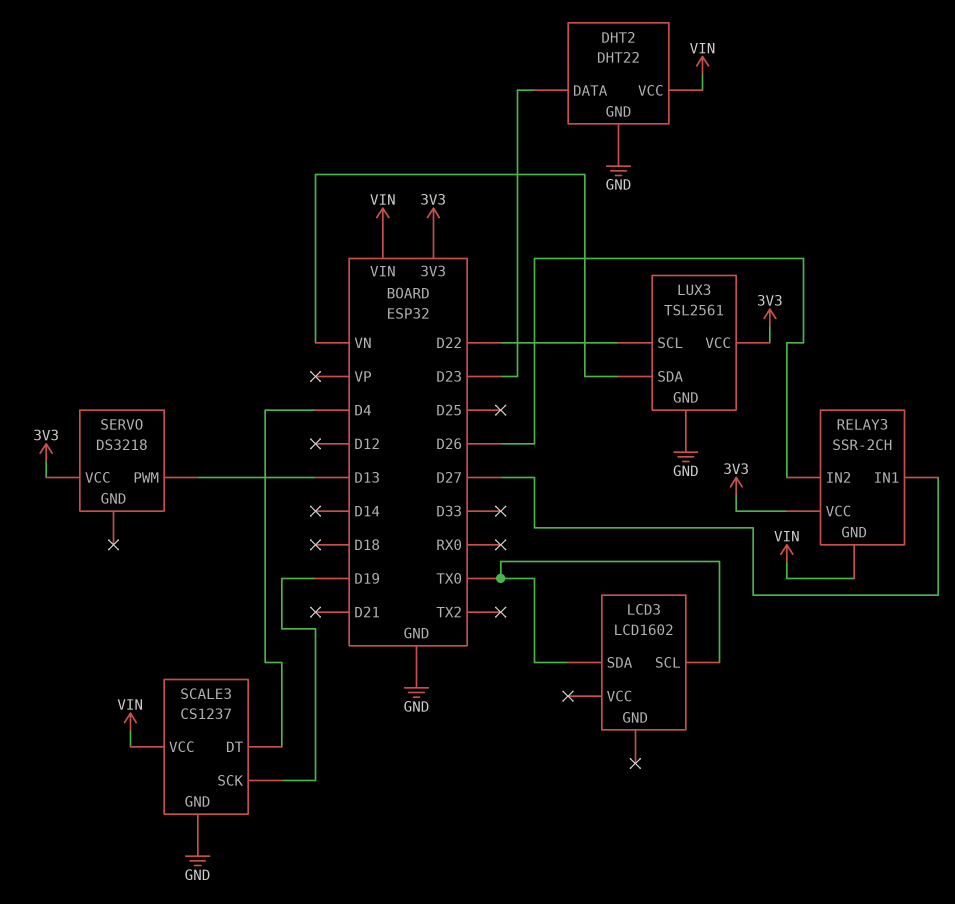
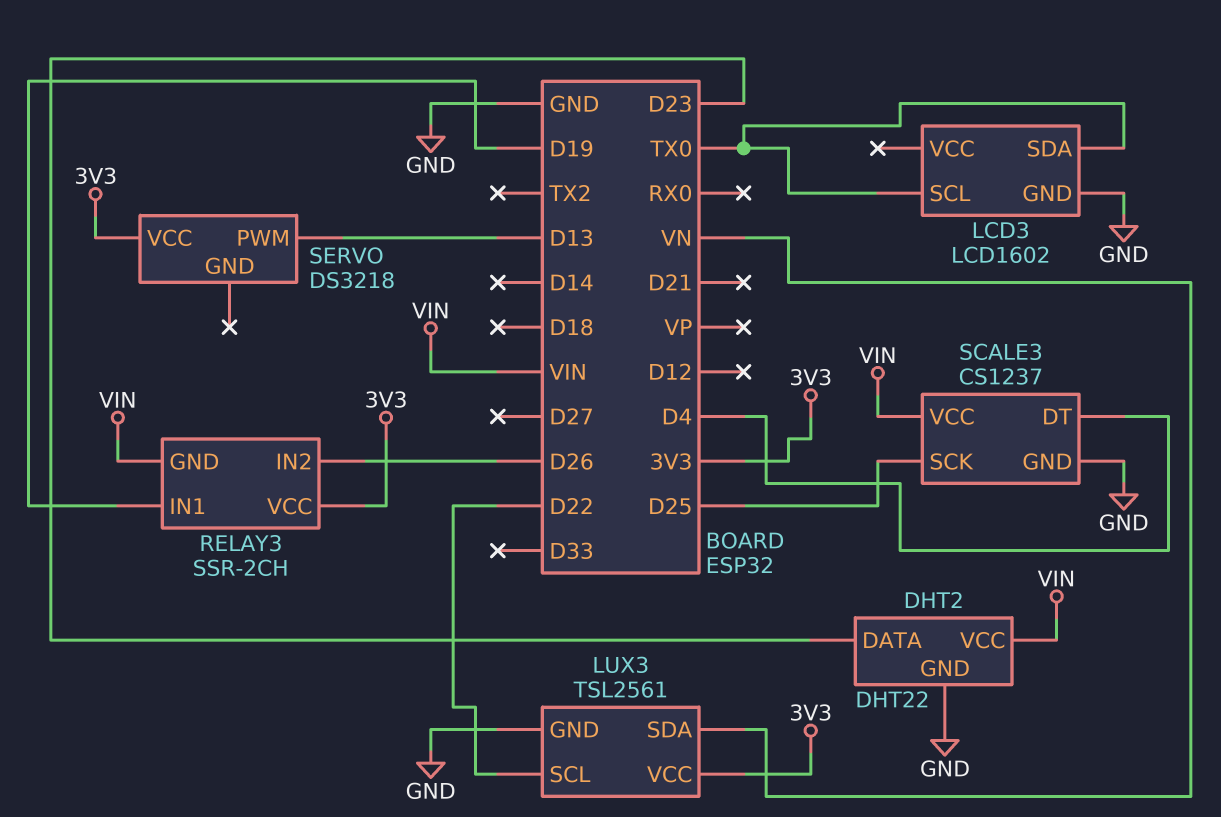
LCD3 pin GND: none -> GND
RELAY3 pin IN1: D27 -> D19
SCALE3 pin SCK: D19 -> D25

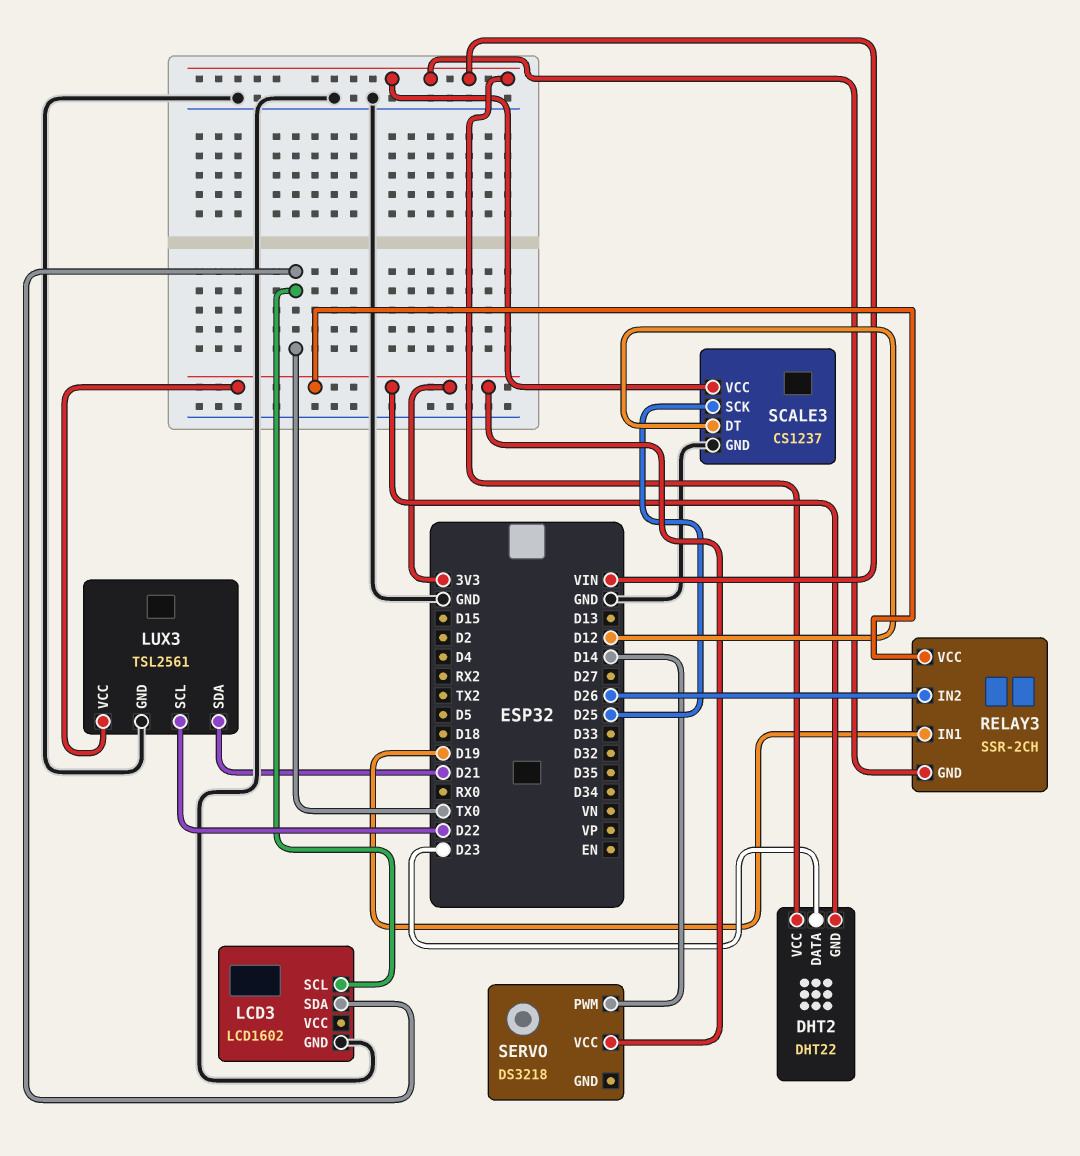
DHT2 pin GND: GND -> 3V3
LUX3 pin SDA: VN -> D21
SCALE3 pin DT: D4 -> D12
SERVO pin PWM: D13 -> D14

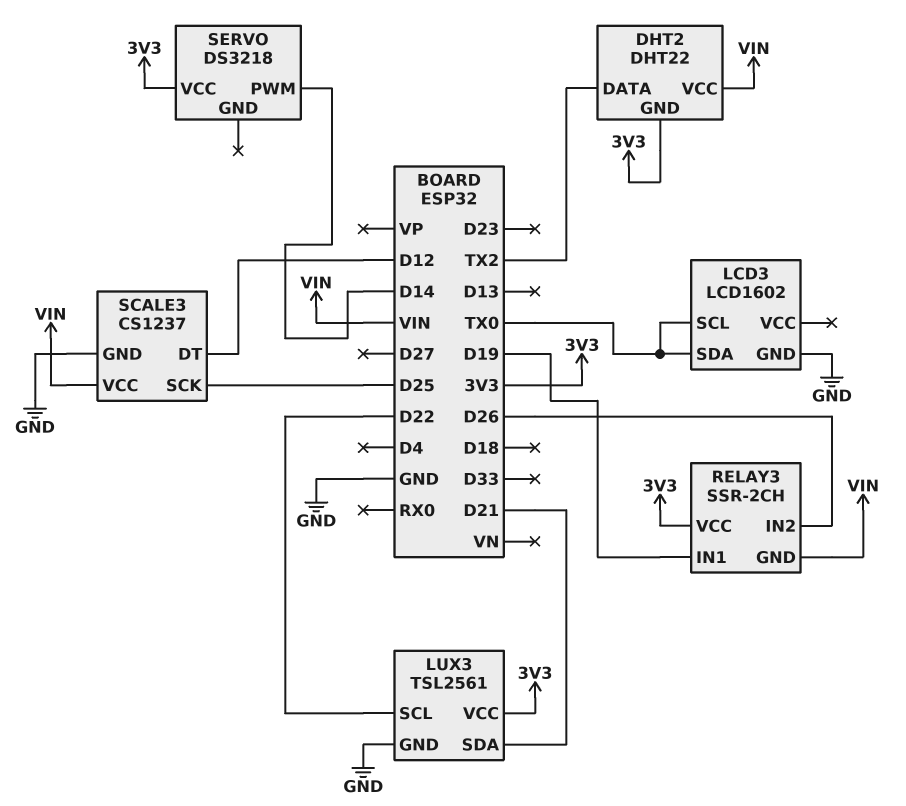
DHT2 pin DATA: D23 -> TX2

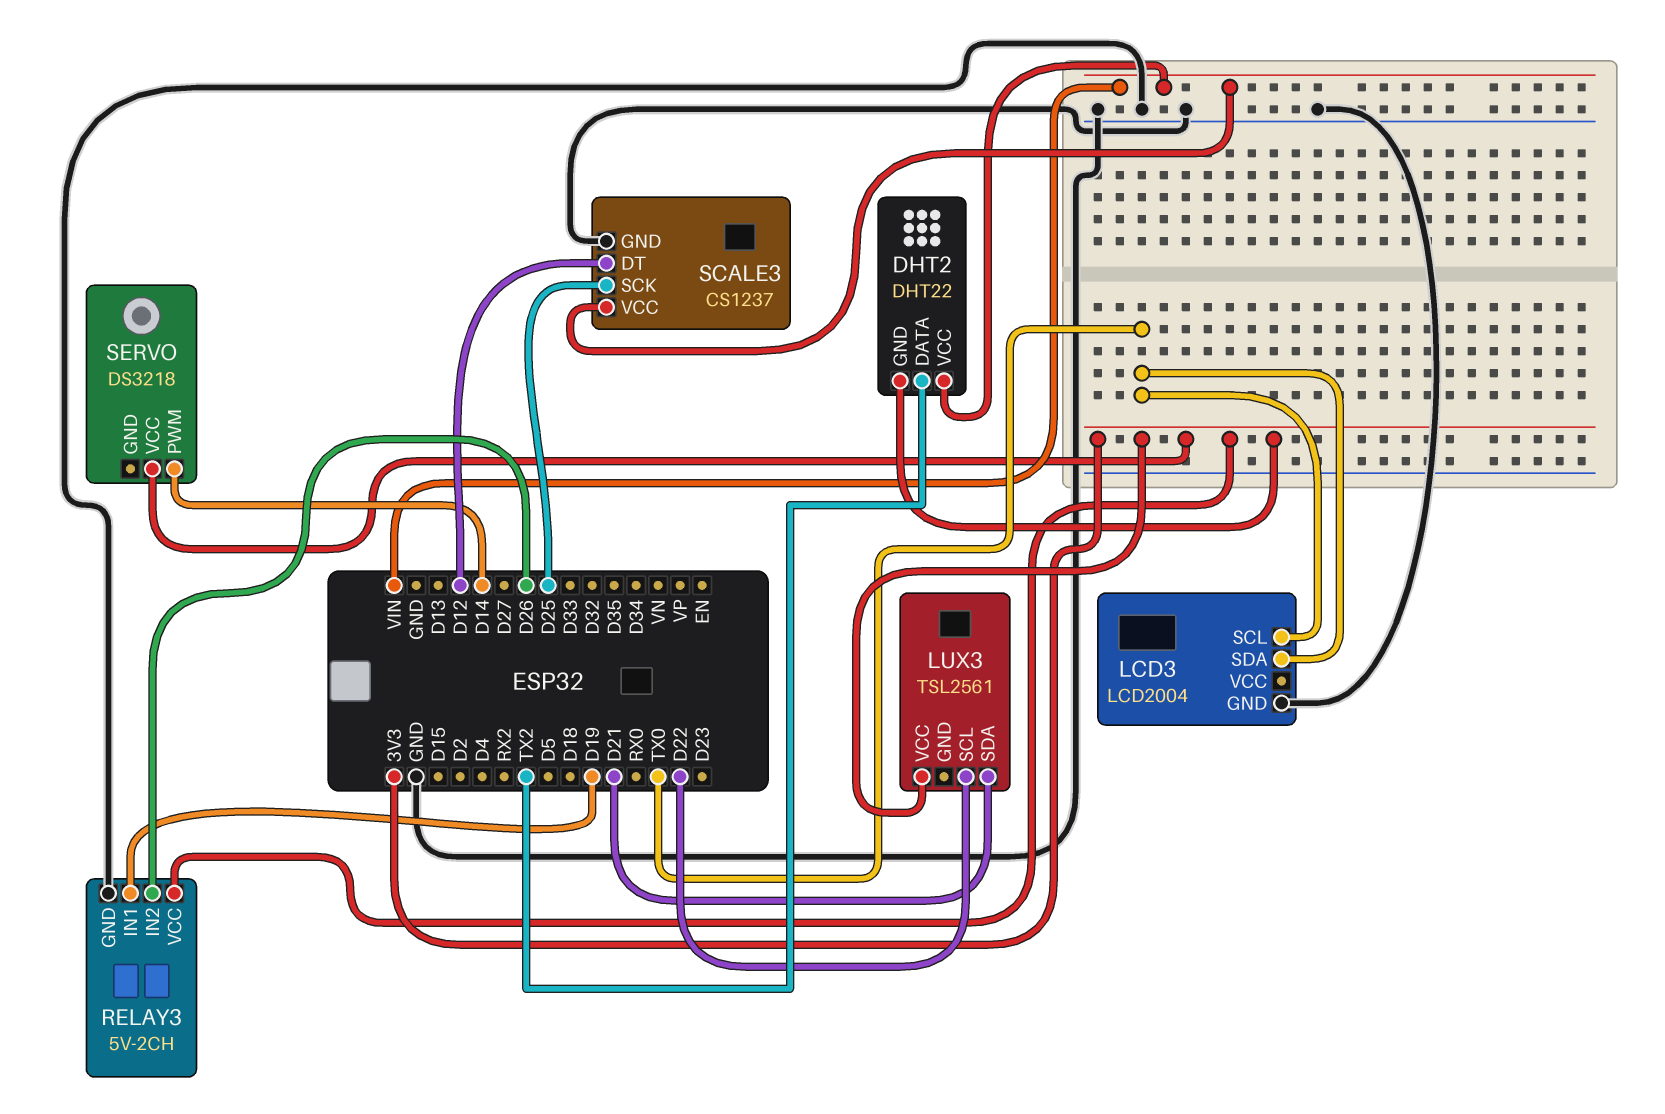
LCD3: LCD1602 -> LCD2004
LUX3 pin GND: GND -> none
RELAY3: SSR-2CH -> 5V-2CH
RELAY3 pin GND: VIN -> GND

